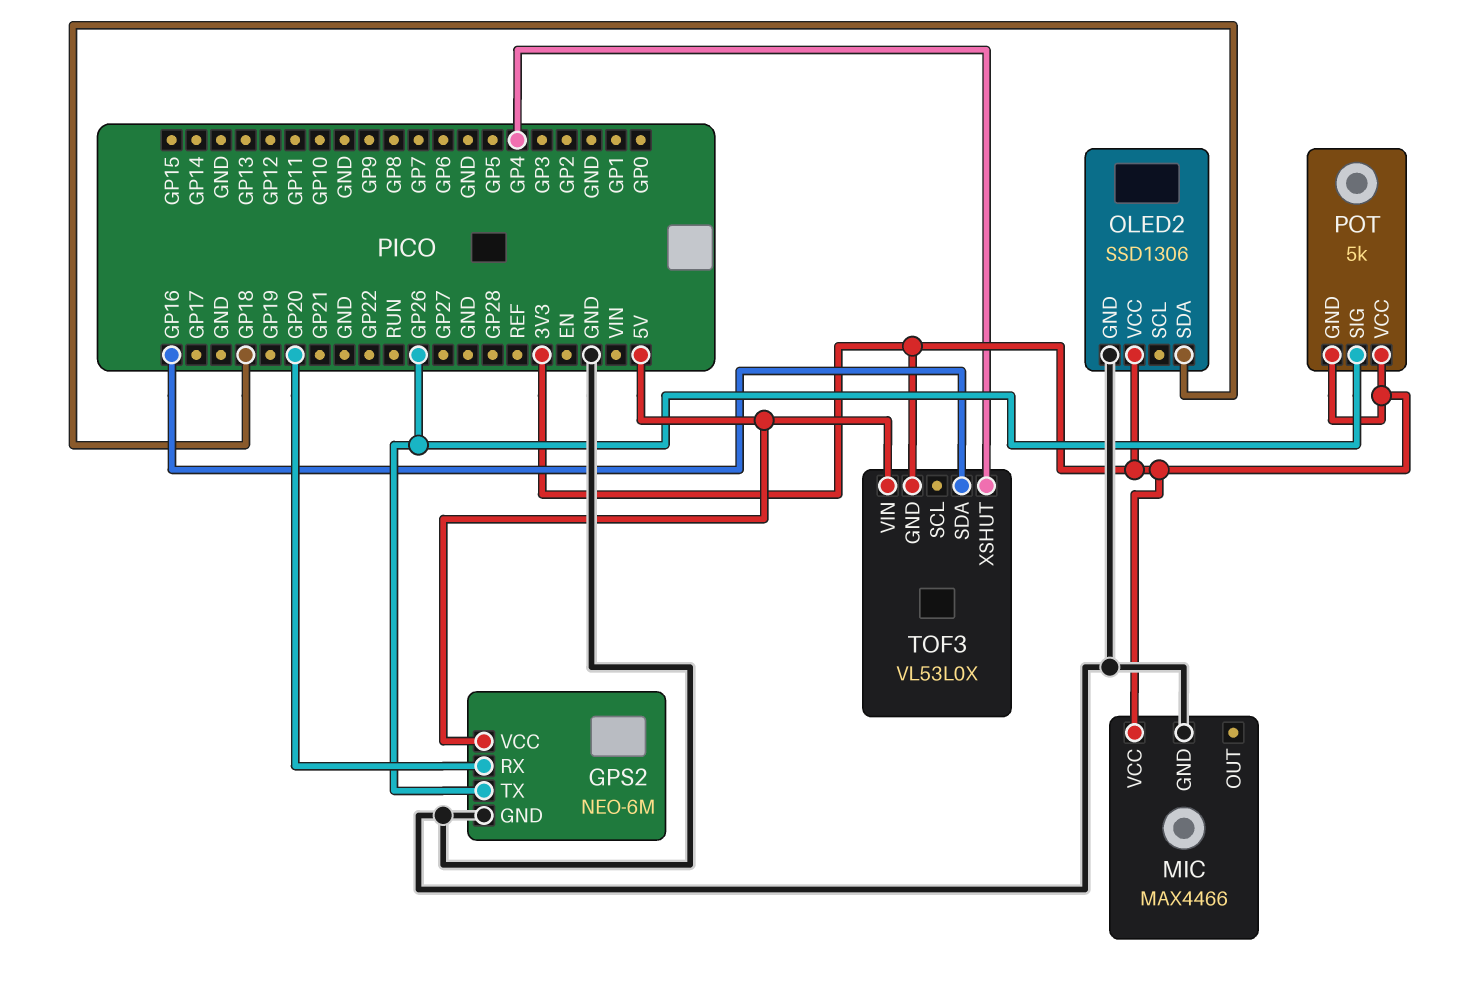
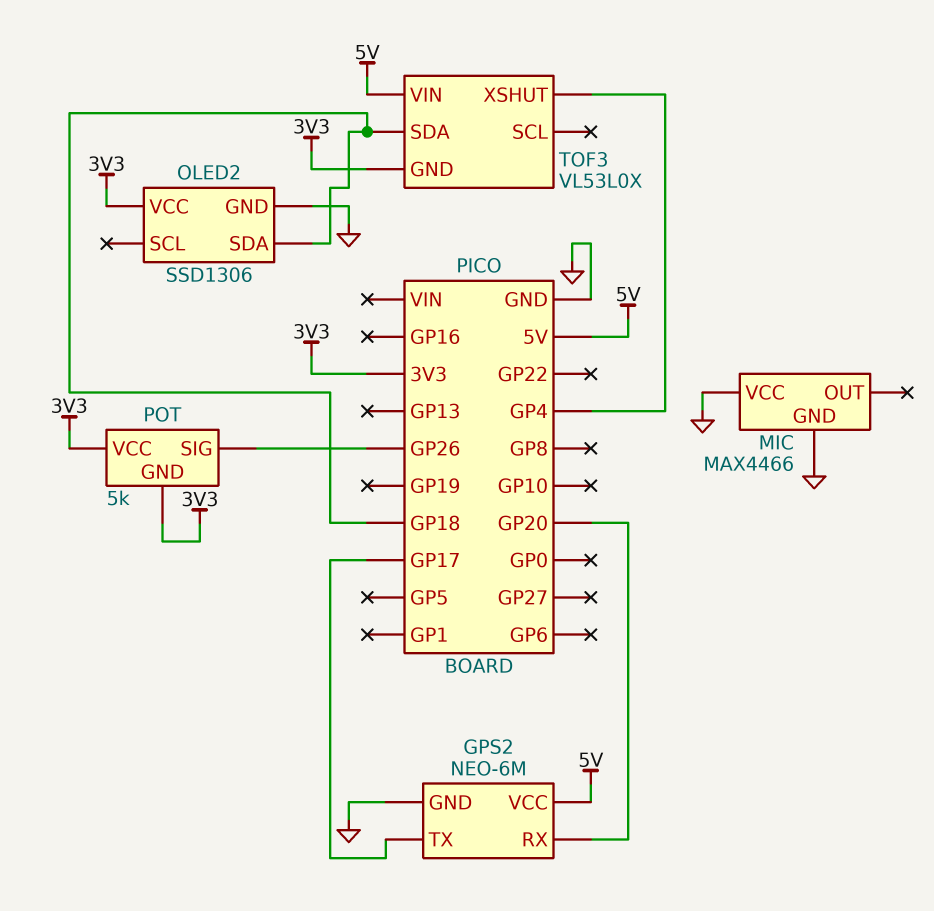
GPS2 pin TX: GP26 -> GP17
MIC pin VCC: 3V3 -> GND
TOF3 pin SDA: GP16 -> GP18

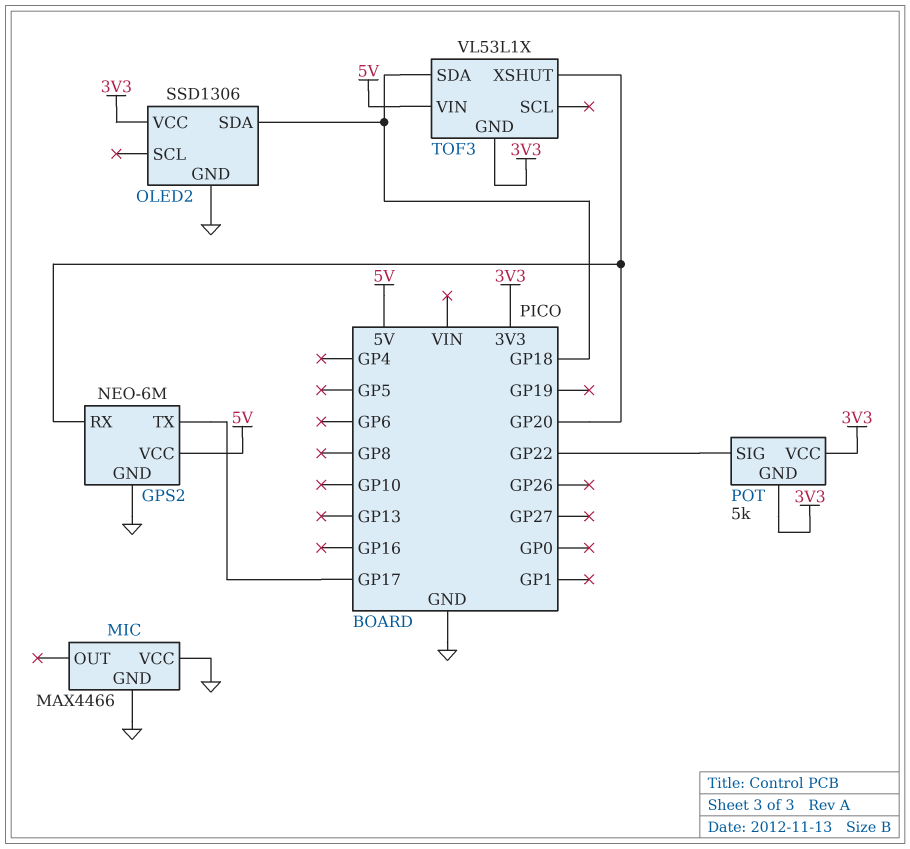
POT pin SIG: GP26 -> GP22
TOF3: VL53L0X -> VL53L1X
TOF3 pin XSHUT: GP4 -> GP20

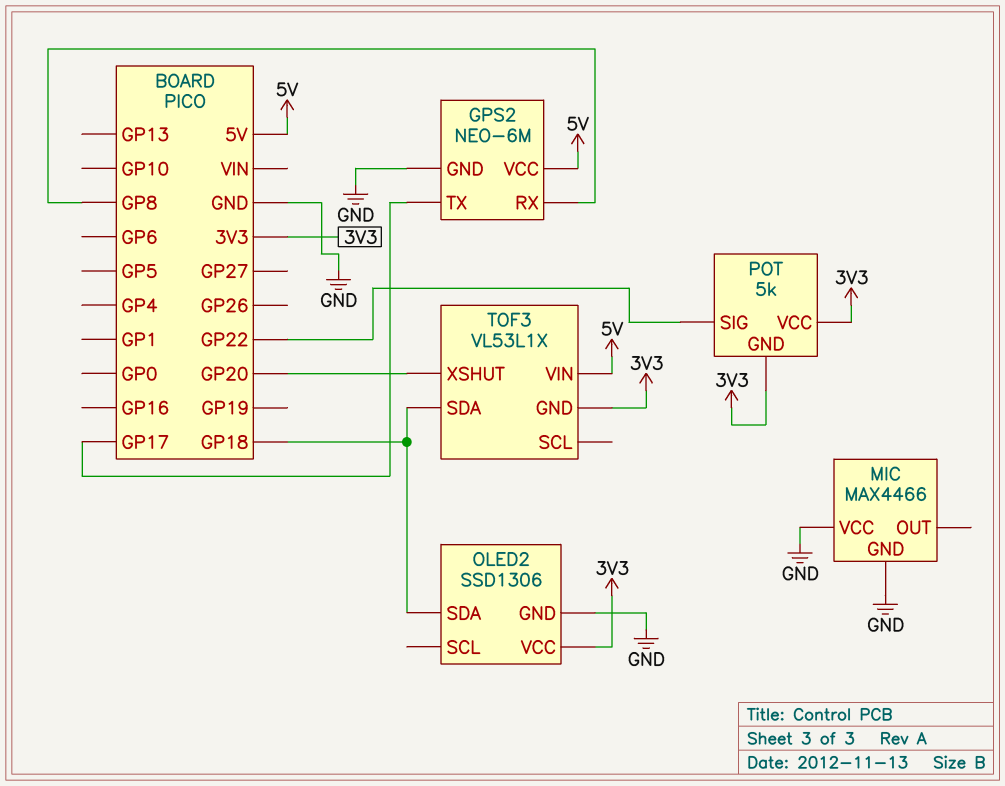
GPS2 pin RX: GP20 -> GP8

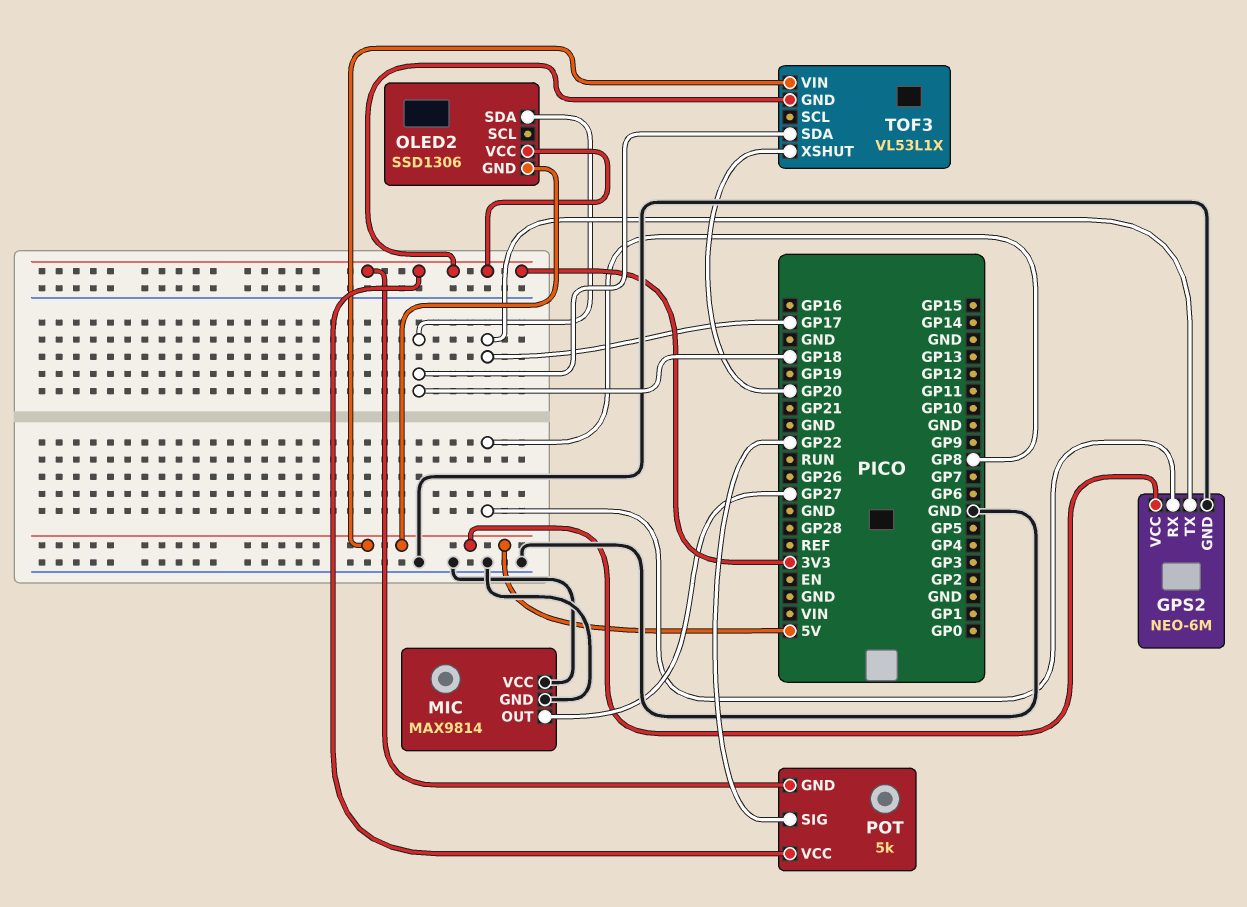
MIC: MAX4466 -> MAX9814
MIC pin OUT: none -> GP27
OLED2 pin GND: GND -> 5V

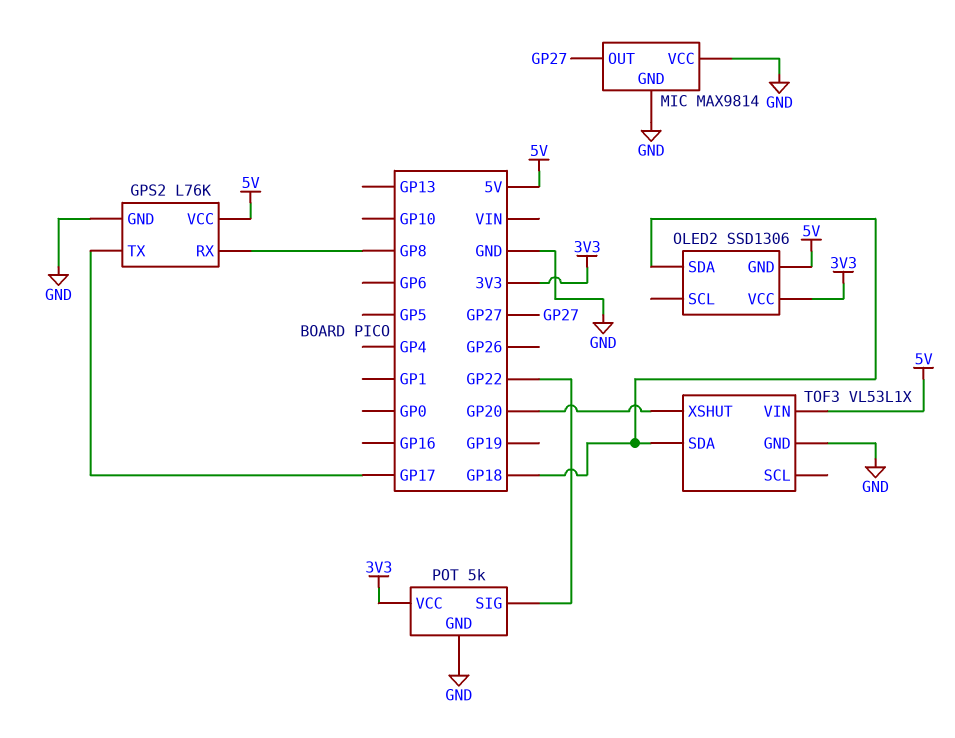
GPS2: NEO-6M -> L76K
POT pin GND: 3V3 -> GND
TOF3 pin GND: 3V3 -> GND

